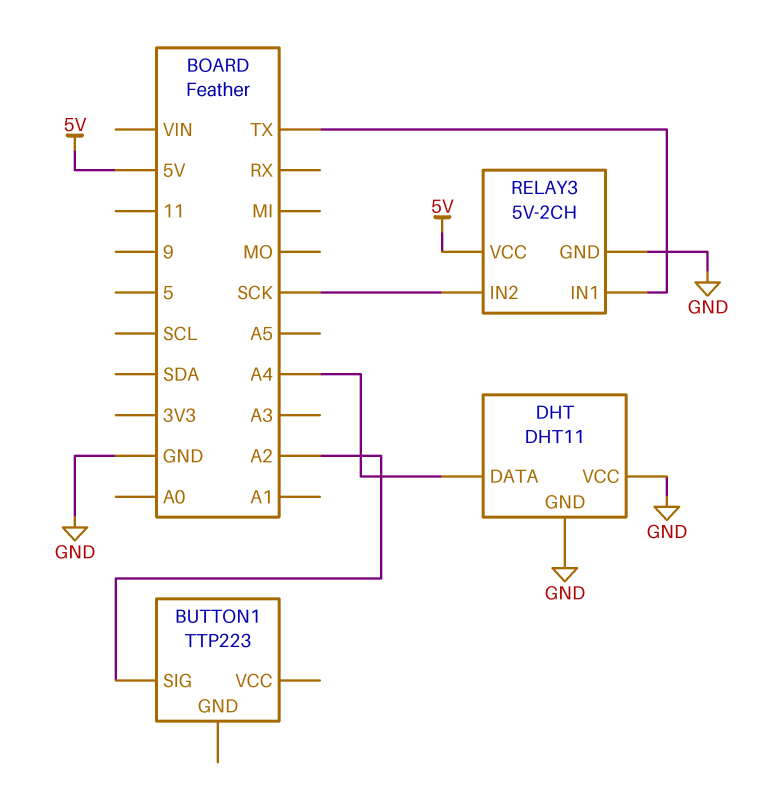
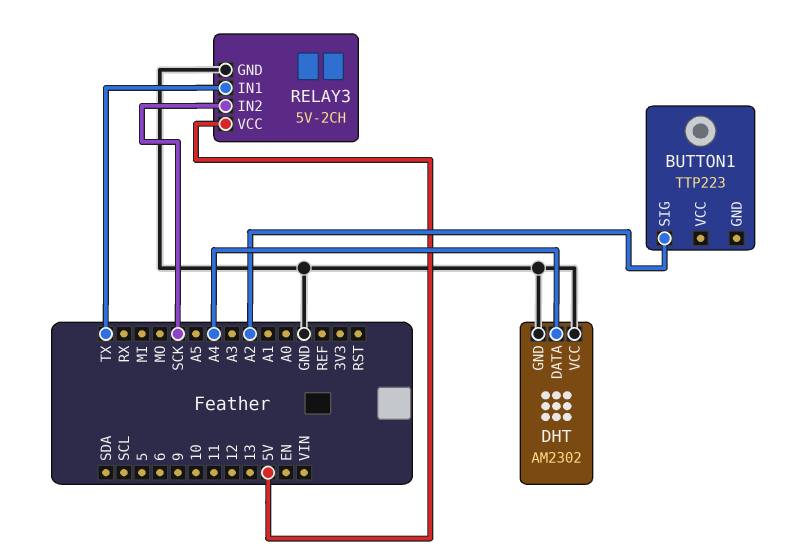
DHT: DHT11 -> AM2302

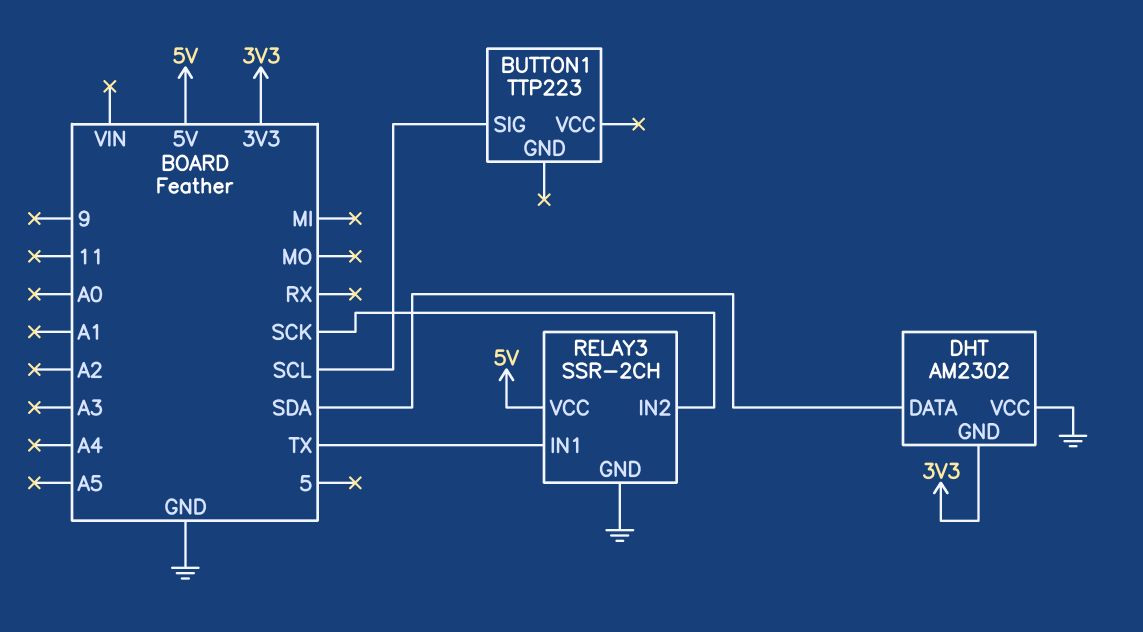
BUTTON1 pin SIG: A2 -> SCL
DHT pin DATA: A4 -> SDA
DHT pin GND: GND -> 3V3
RELAY3: 5V-2CH -> SSR-2CH

